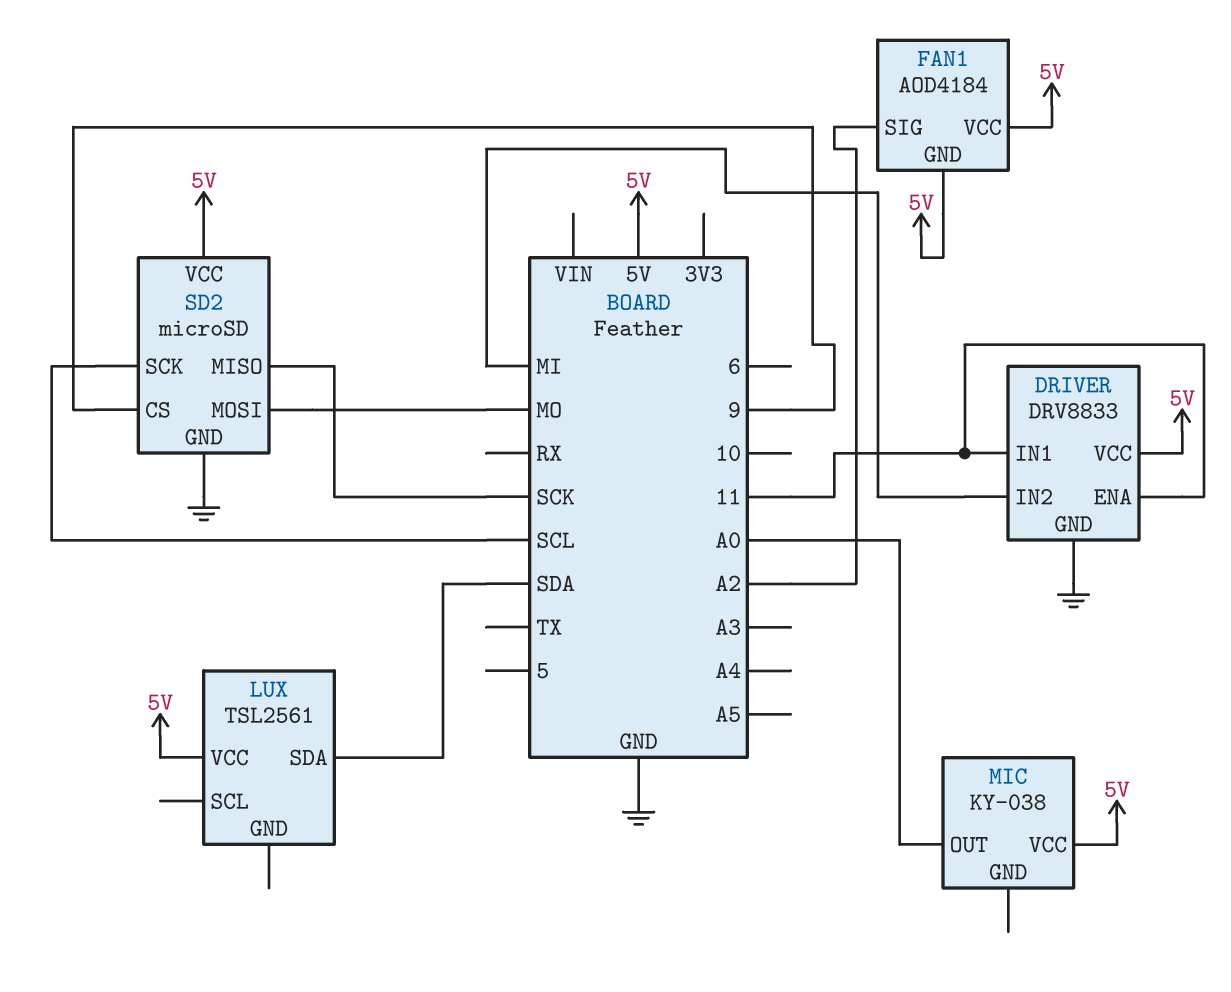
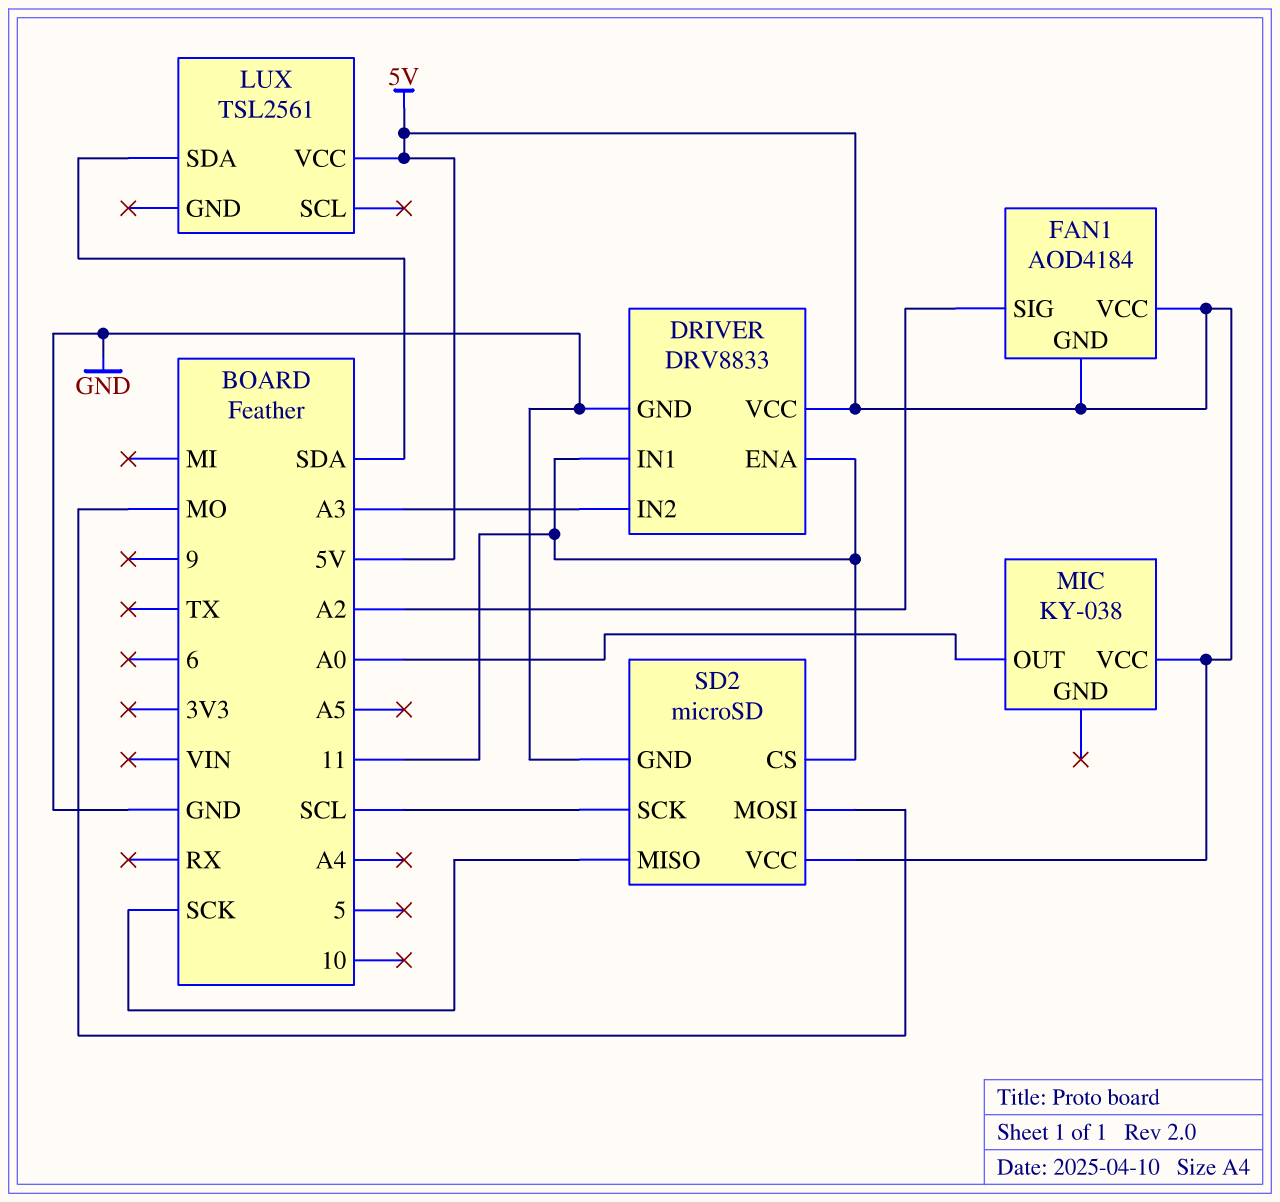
DRIVER pin IN2: MI -> A3
SD2 pin CS: 9 -> 11

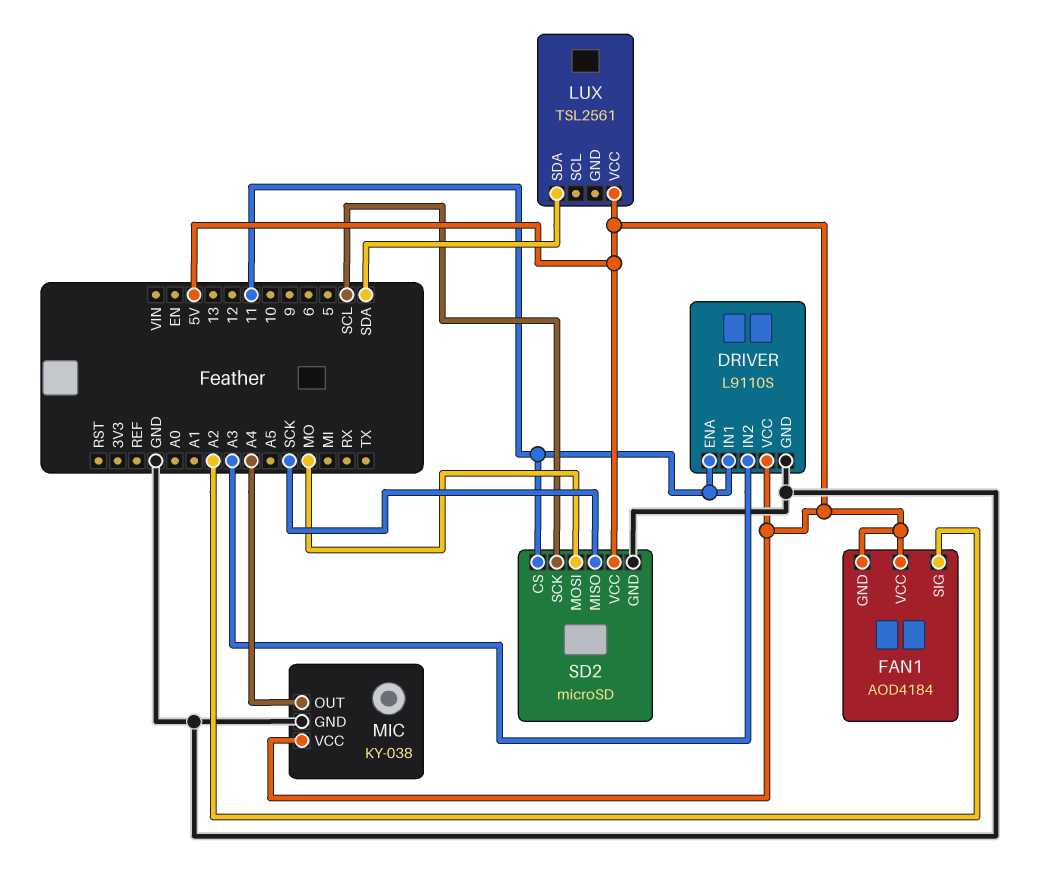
DRIVER: DRV8833 -> L9110S
MIC pin GND: none -> GND
MIC pin OUT: A0 -> A4

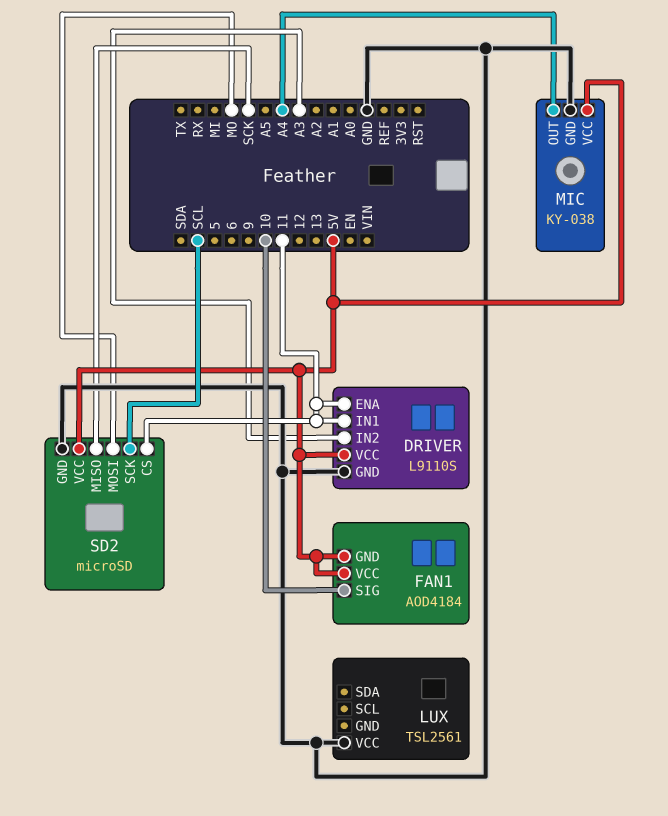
FAN1 pin SIG: A2 -> 10
LUX pin SDA: SDA -> none
LUX pin VCC: 5V -> GND

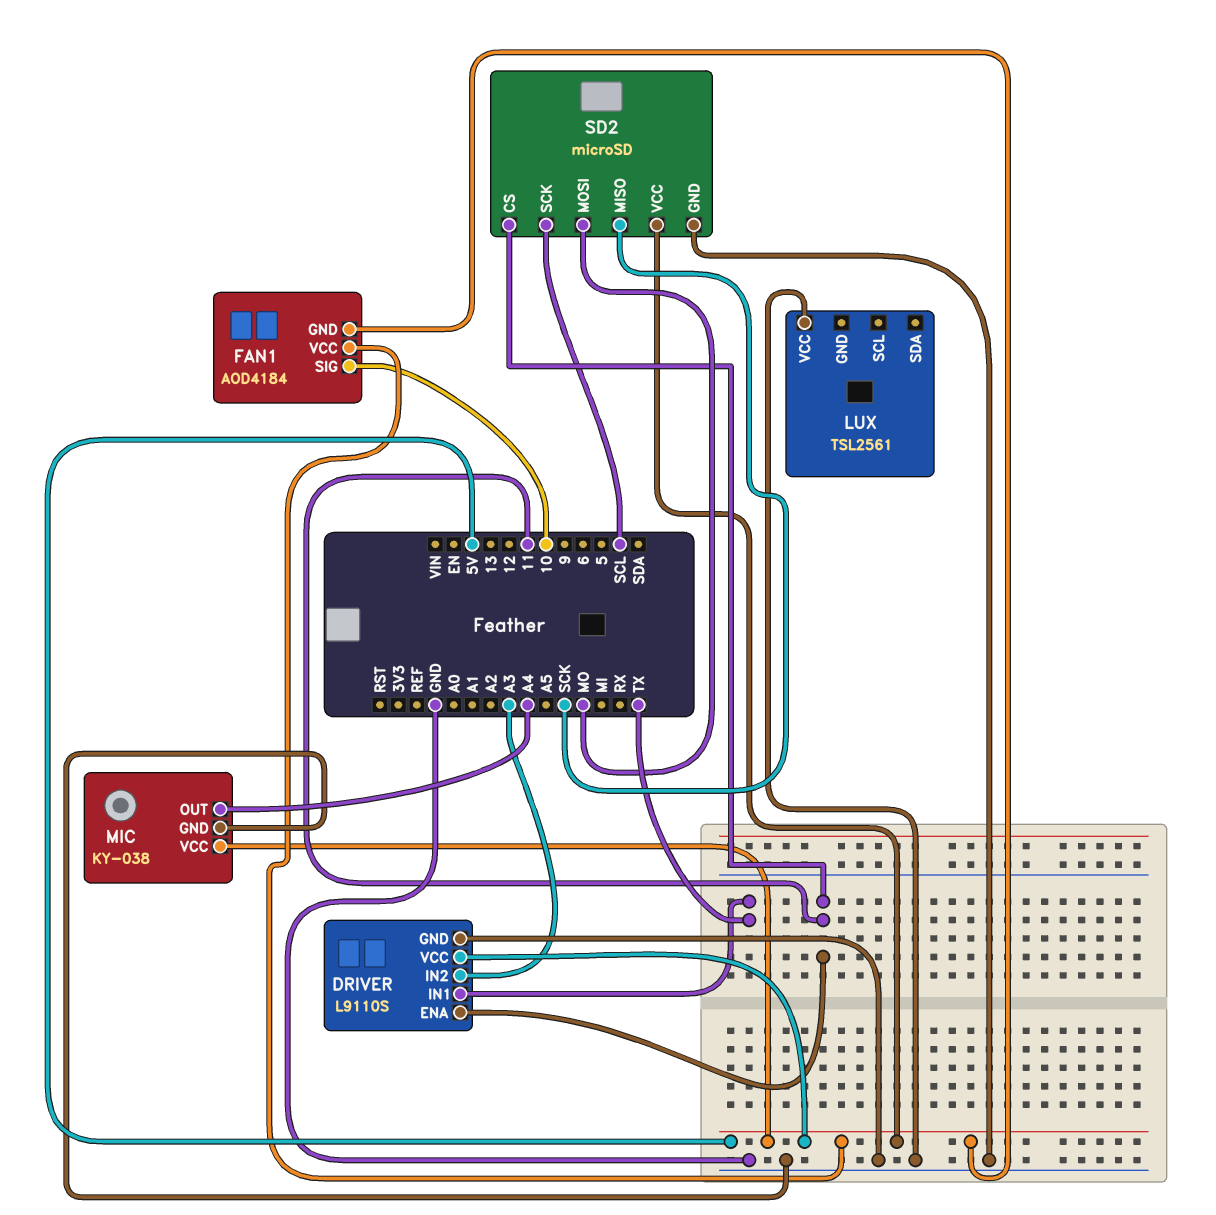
DRIVER pin IN1: 11 -> TX

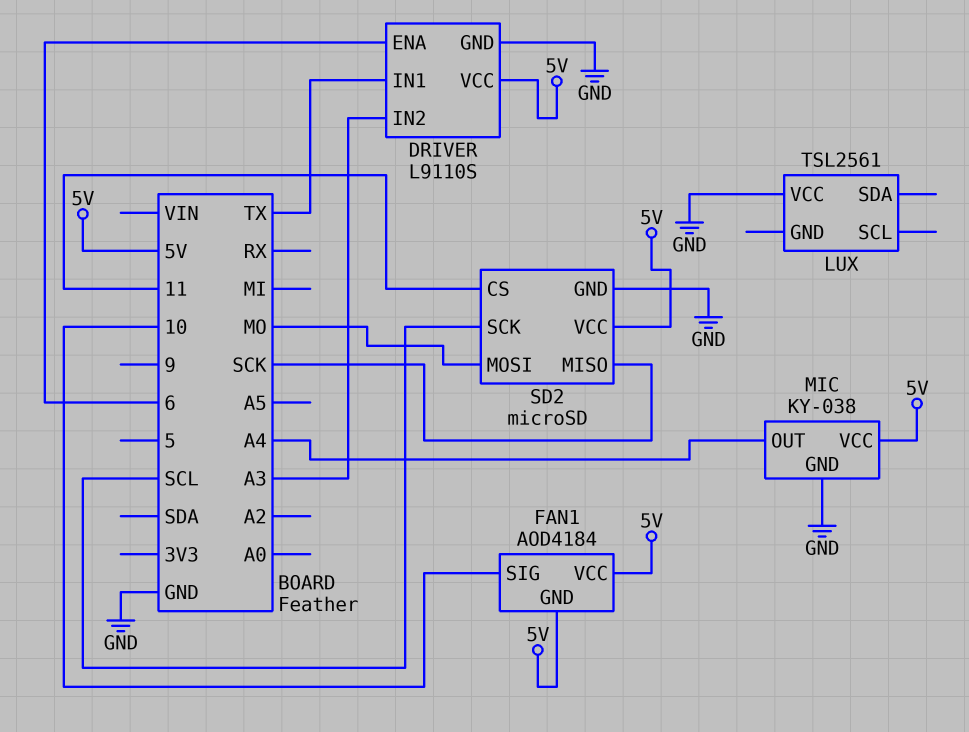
DRIVER pin ENA: 11 -> 6

